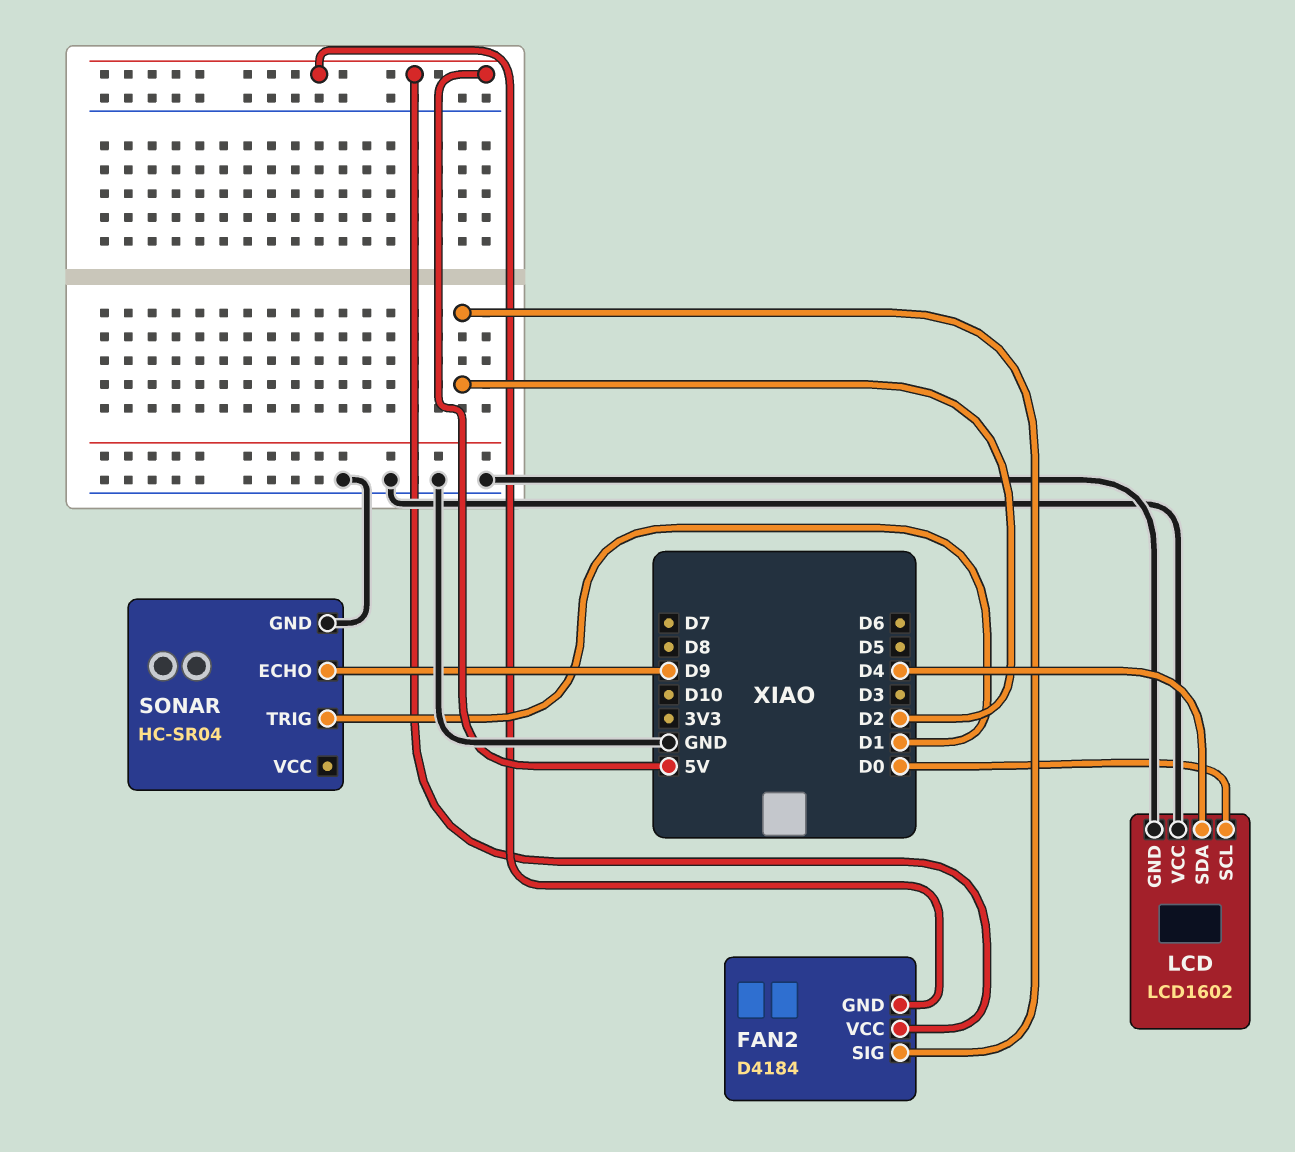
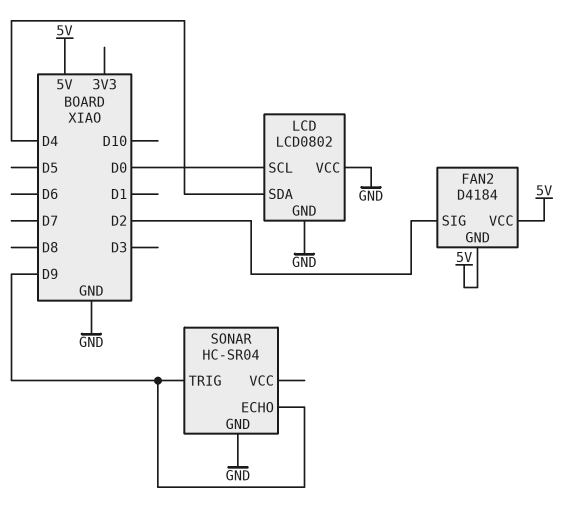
LCD: LCD1602 -> LCD0802
SONAR pin TRIG: D1 -> D9

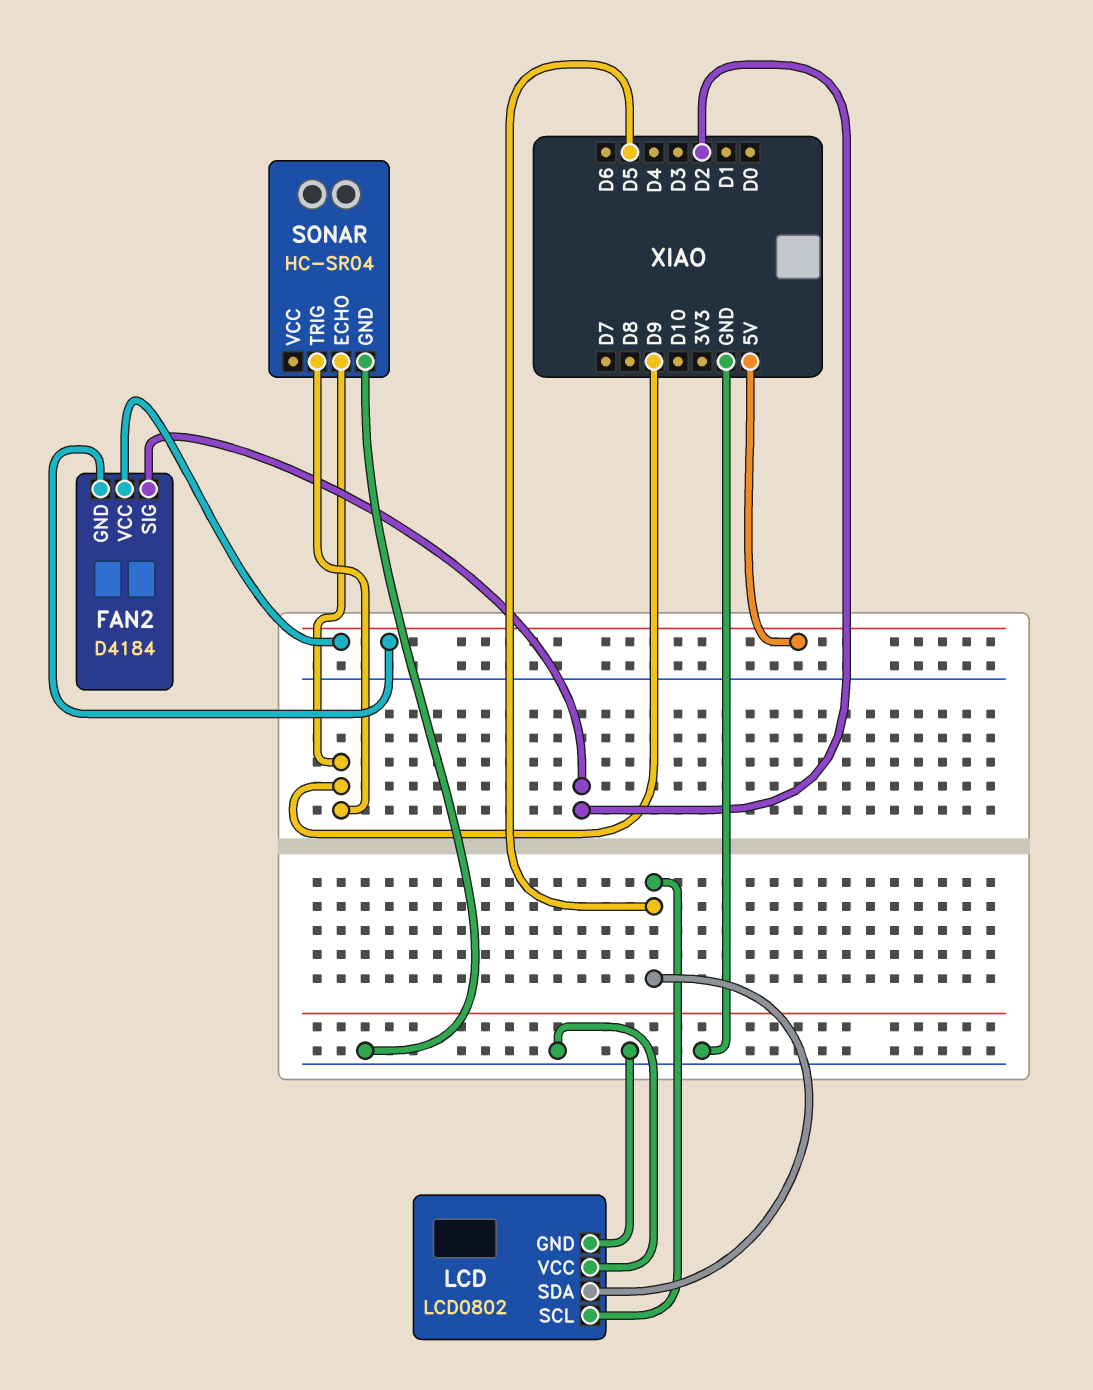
LCD pin SCL: D0 -> D5
LCD pin SDA: D4 -> D5

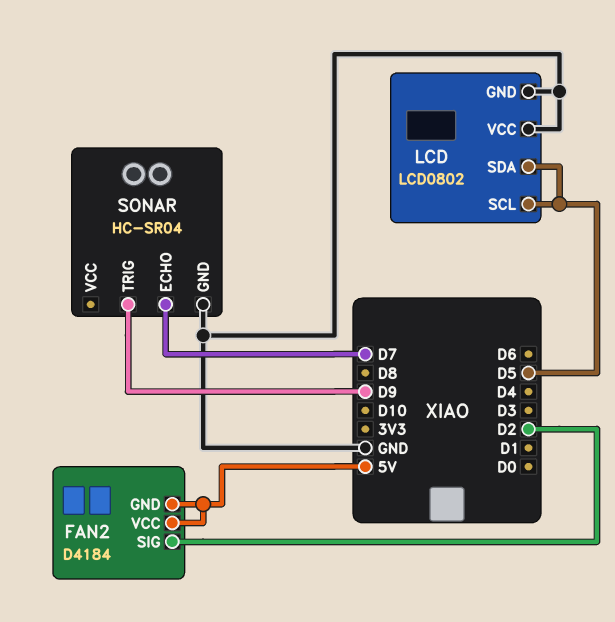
SONAR pin ECHO: D9 -> D7

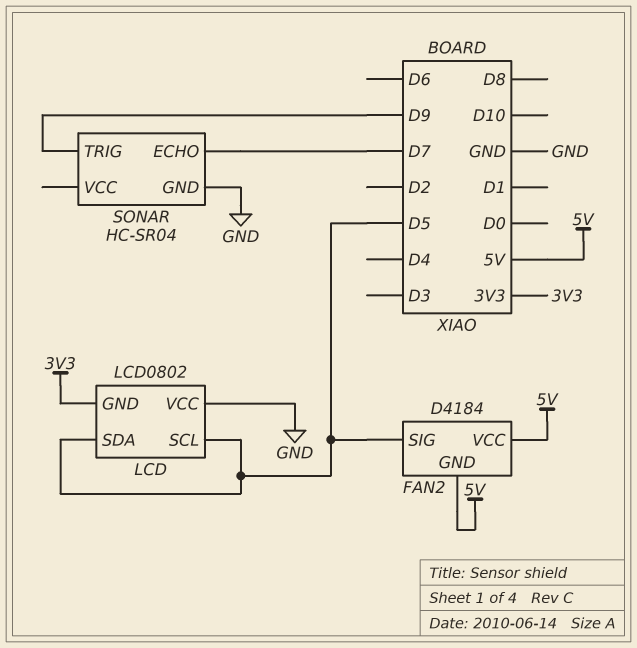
FAN2 pin SIG: D2 -> D5
LCD pin GND: GND -> 3V3

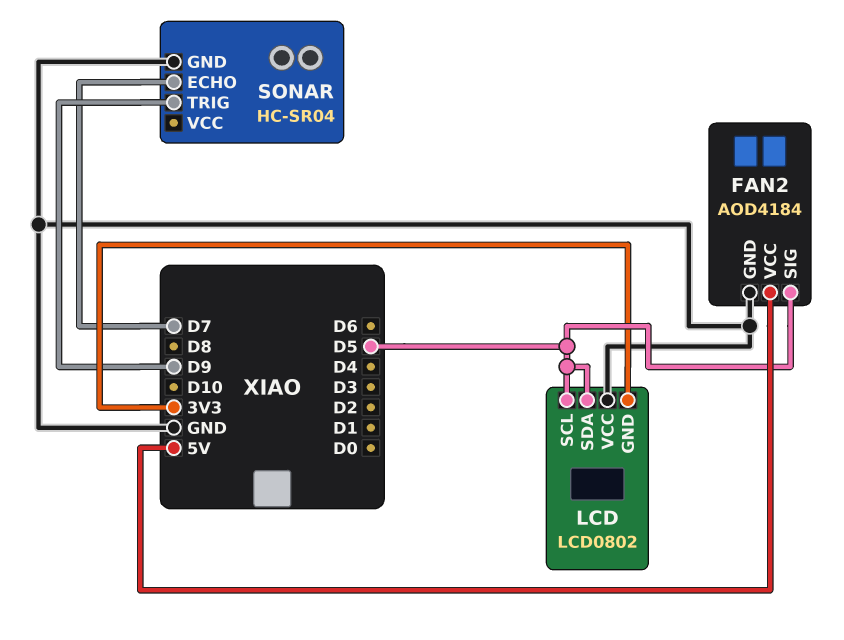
FAN2: D4184 -> AOD4184
FAN2 pin GND: 5V -> GND

